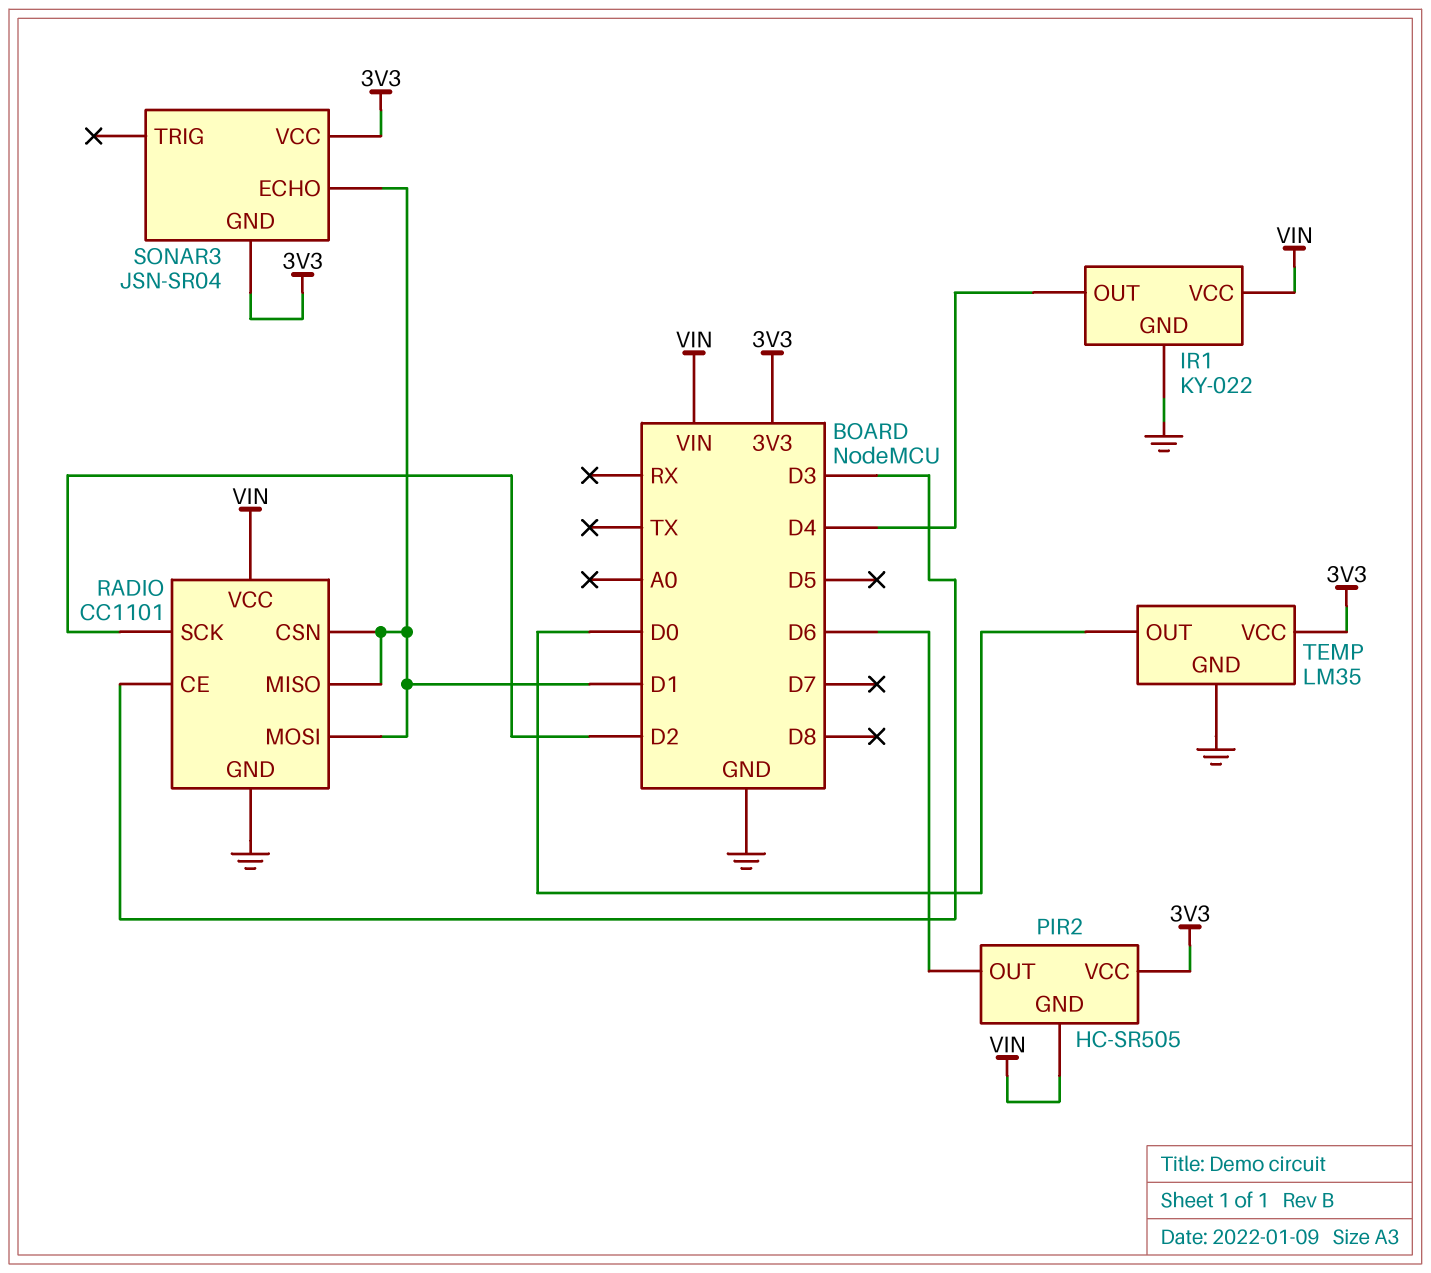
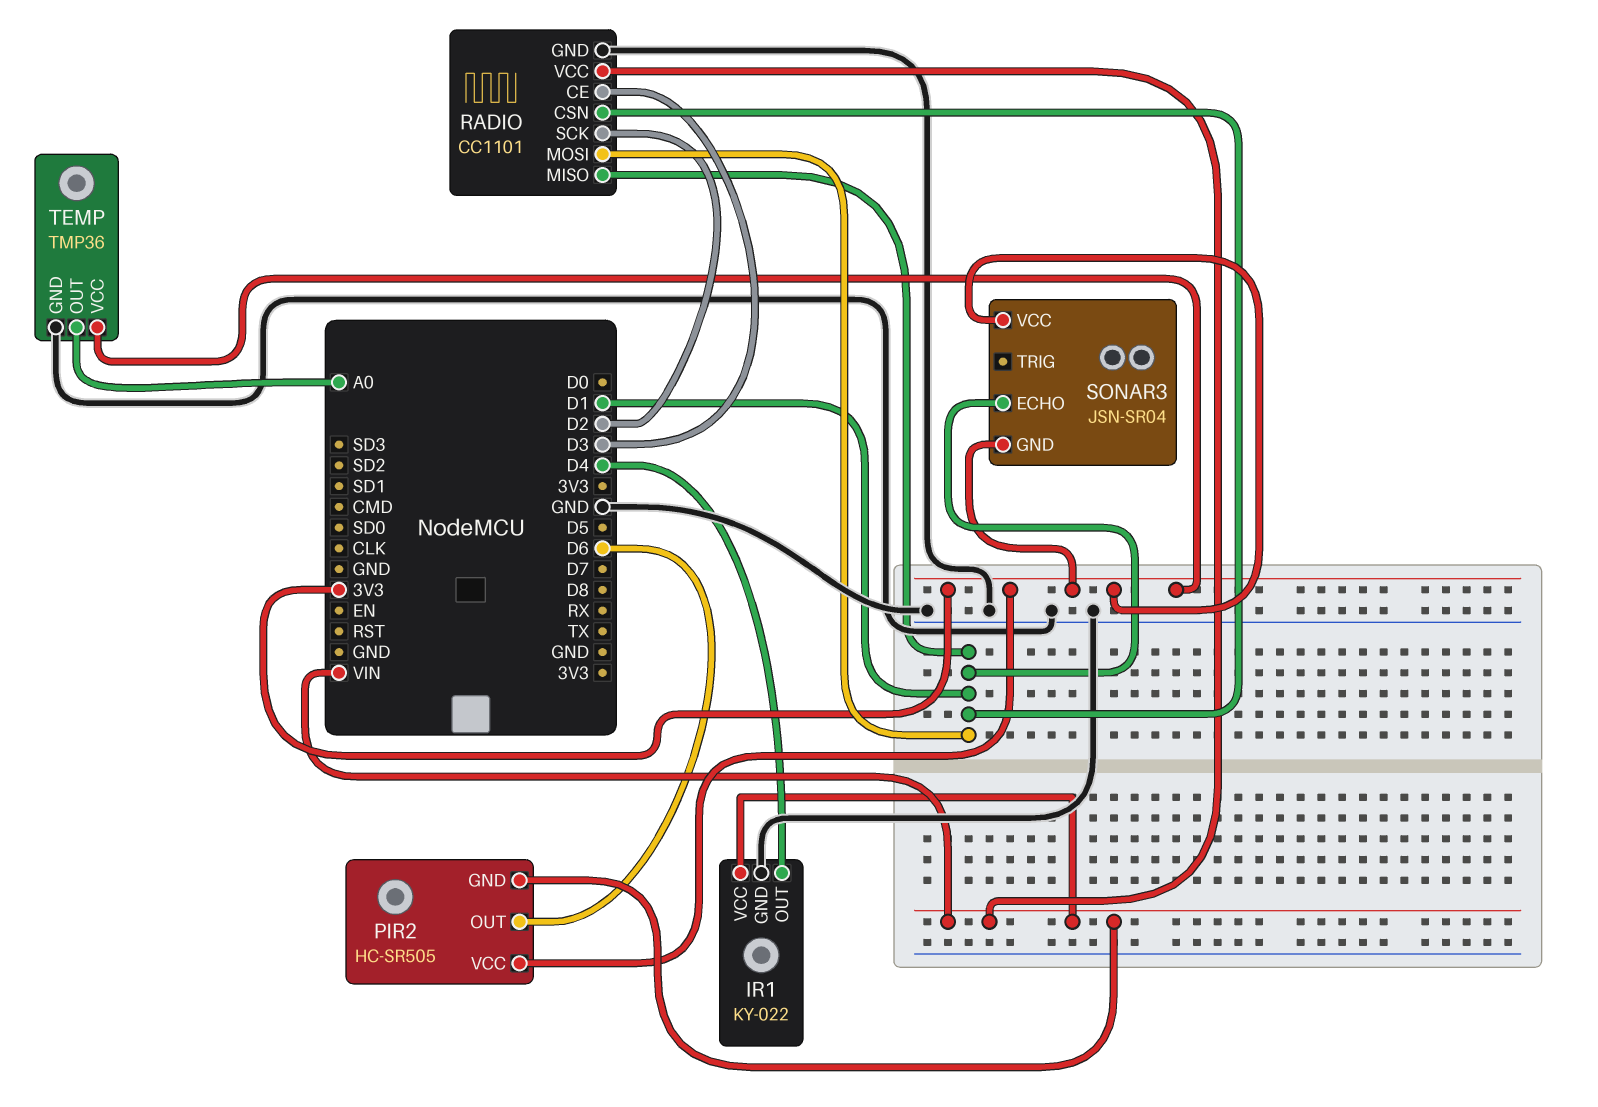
TEMP: LM35 -> TMP36
TEMP pin OUT: D0 -> A0

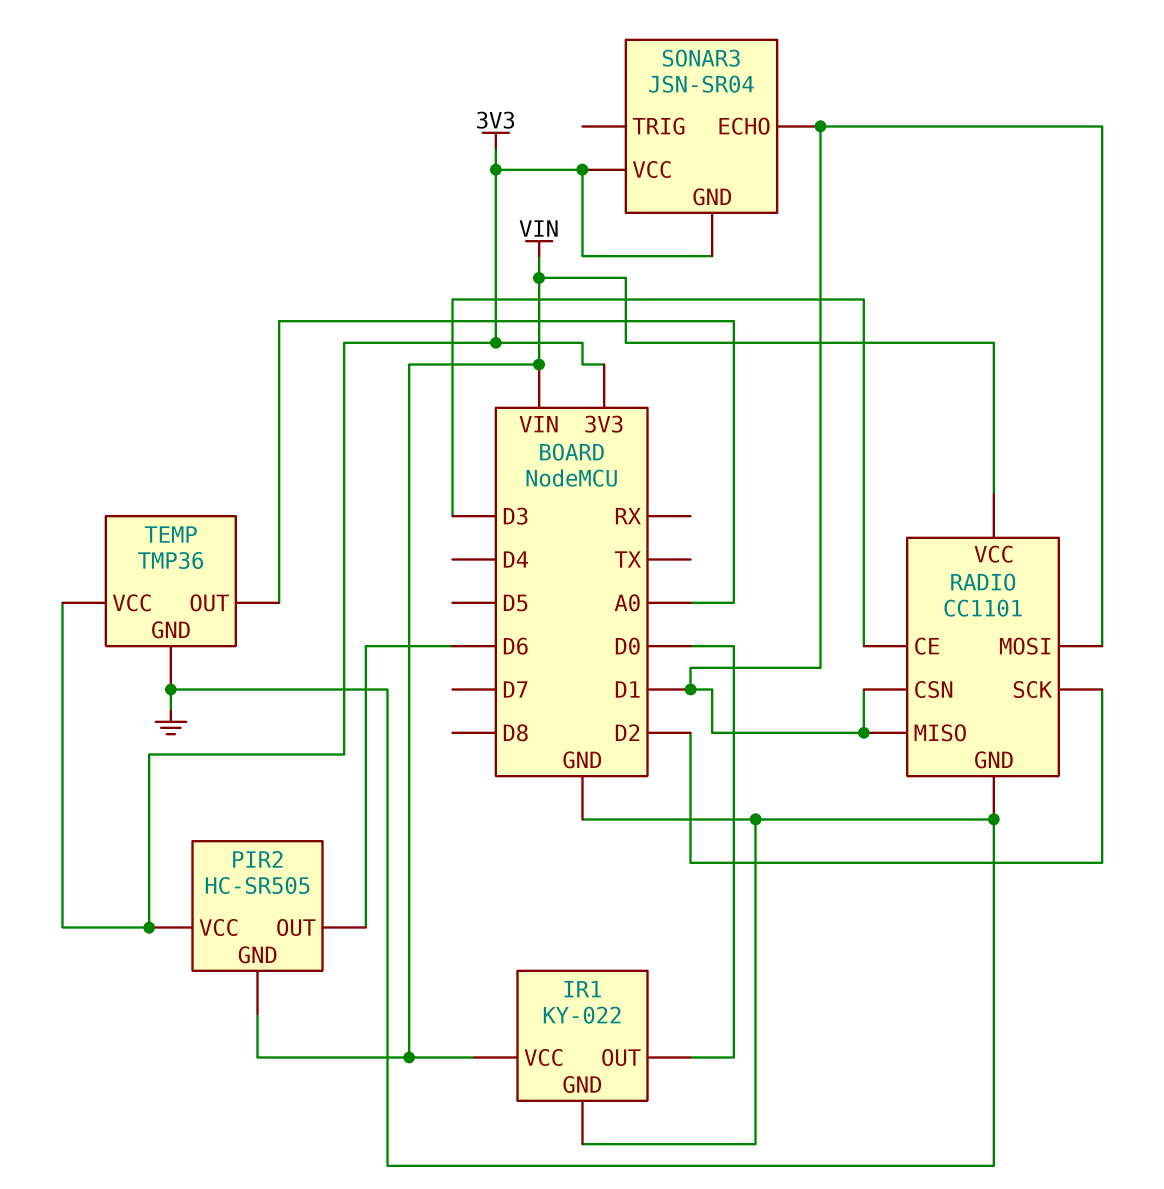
IR1 pin OUT: D4 -> D0

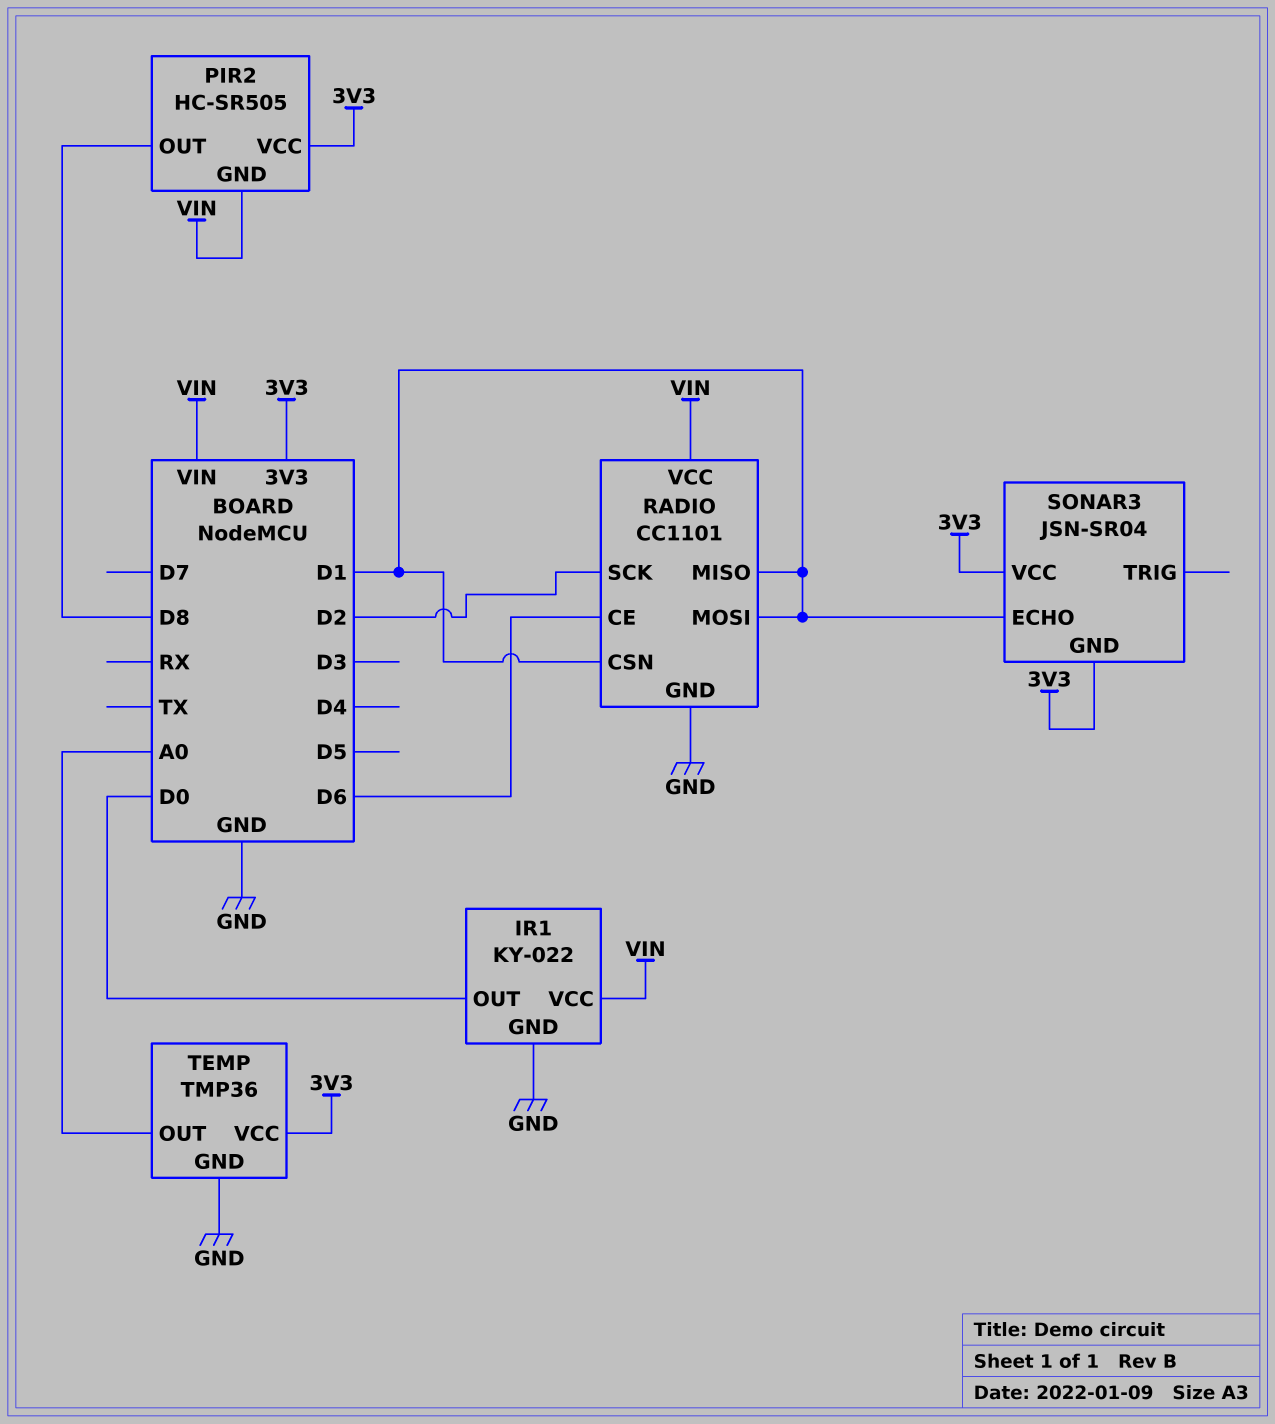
PIR2 pin OUT: D6 -> D8
RADIO pin CE: D3 -> D6

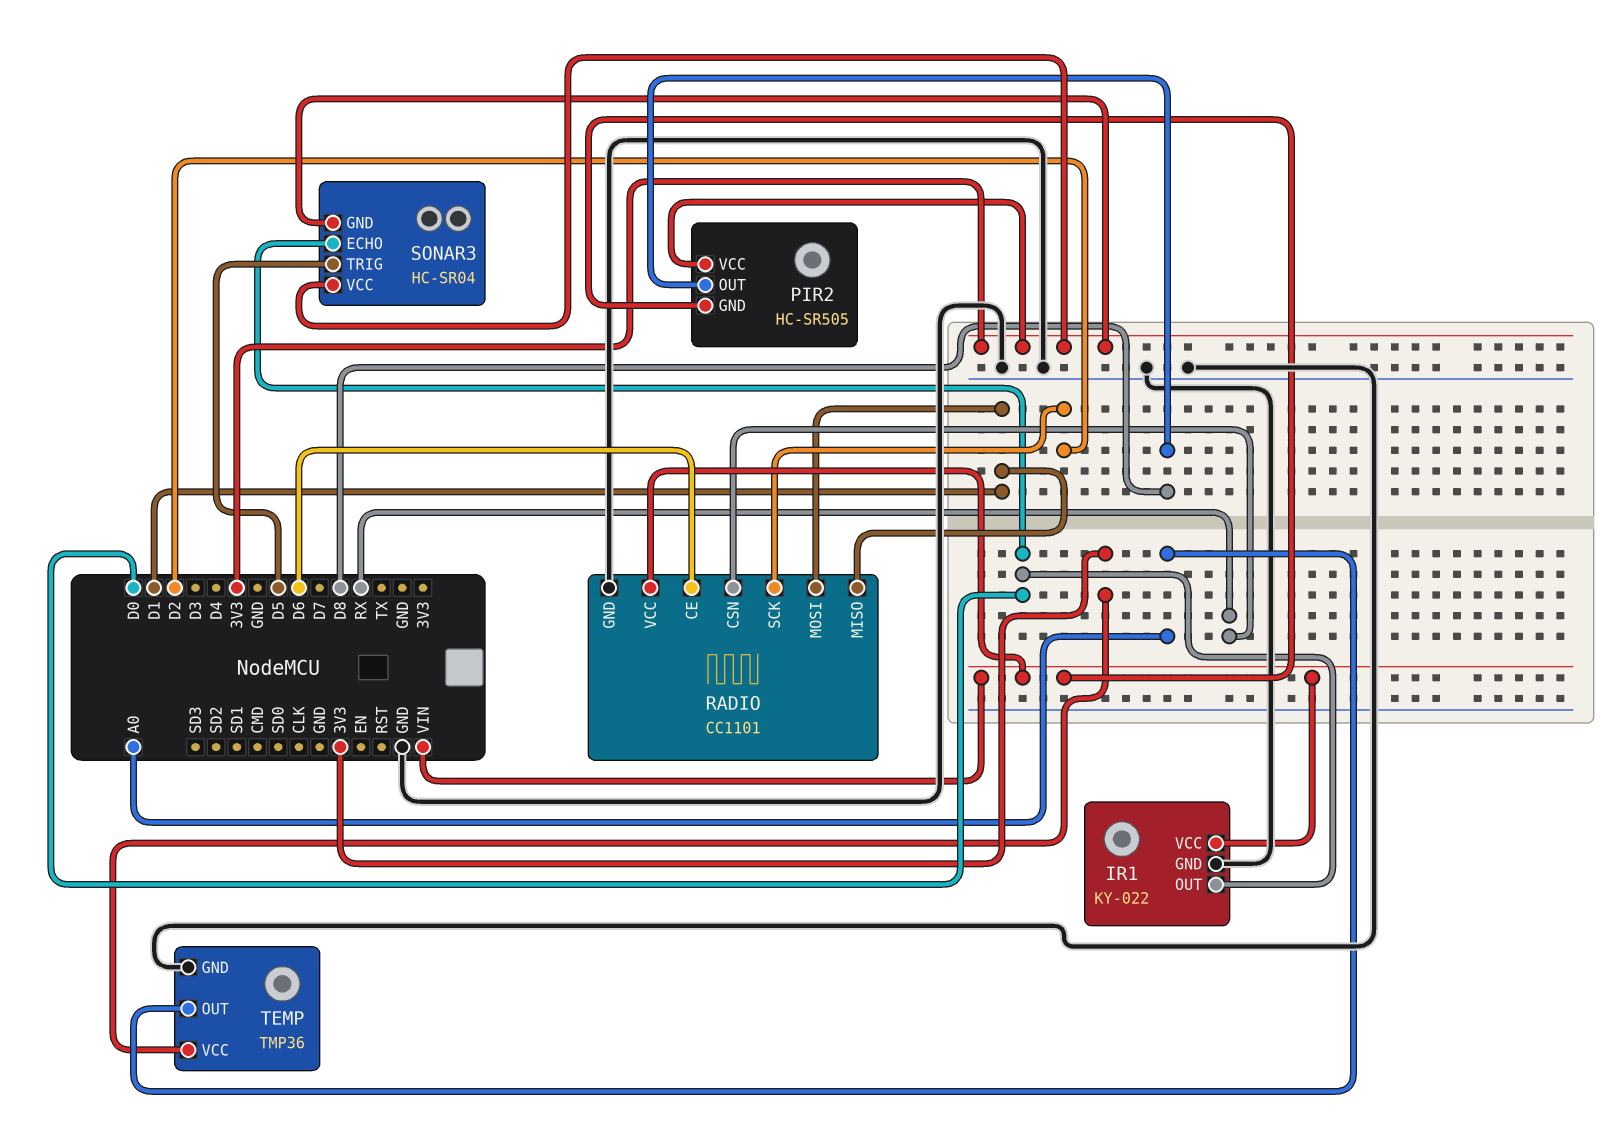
RADIO pin CSN: D1 -> RX
SONAR3: JSN-SR04 -> HC-SR04
SONAR3 pin ECHO: D1 -> D0
SONAR3 pin TRIG: none -> D5

